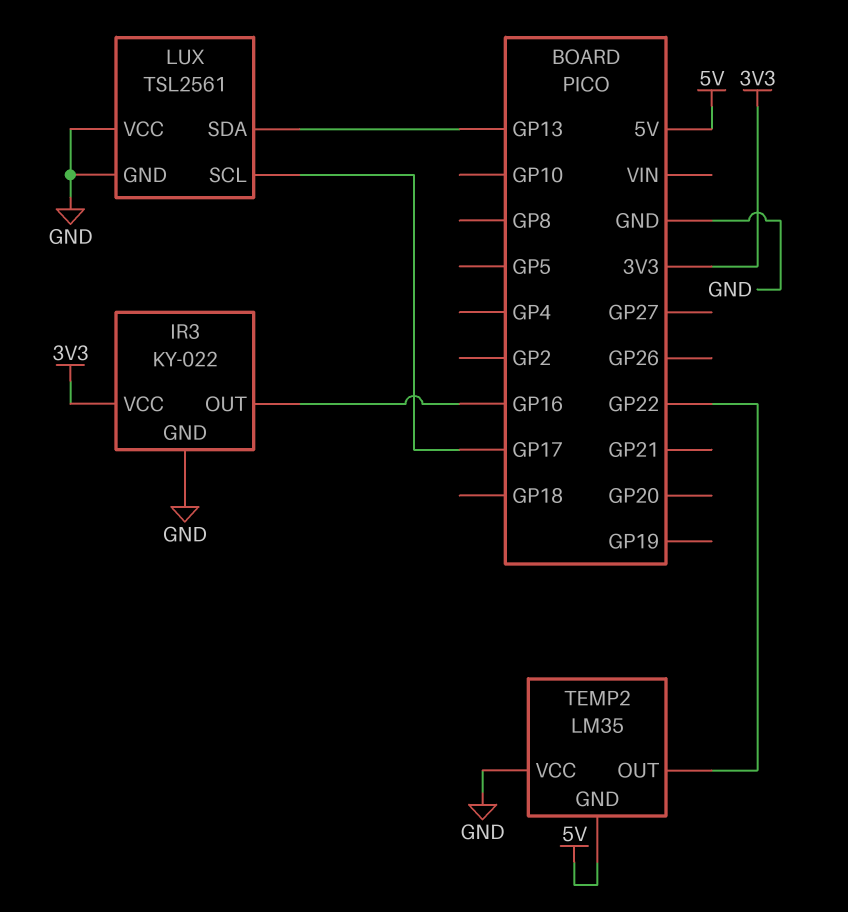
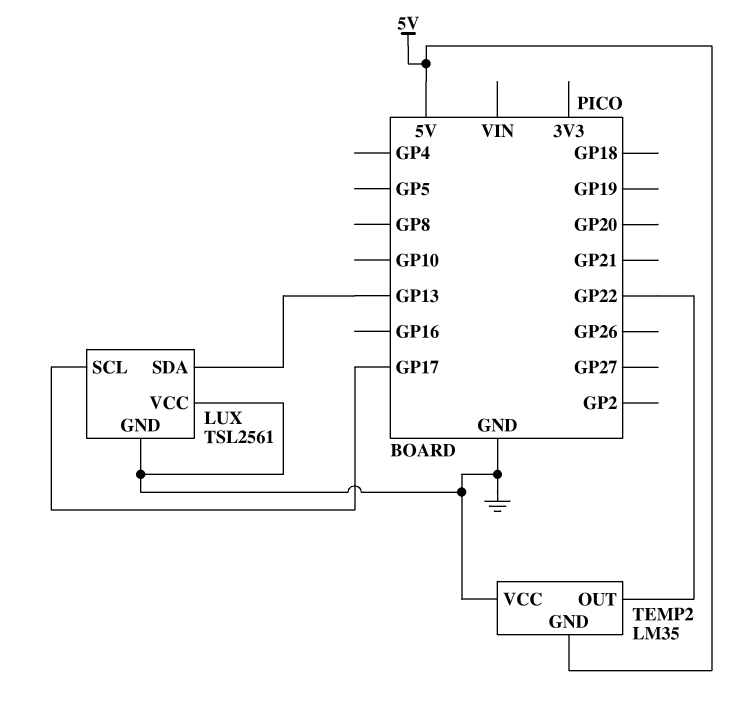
IR3: KY-022 -> none
IR3 pin GND: GND -> none
IR3 pin OUT: GP16 -> none
IR3 pin VCC: 3V3 -> none

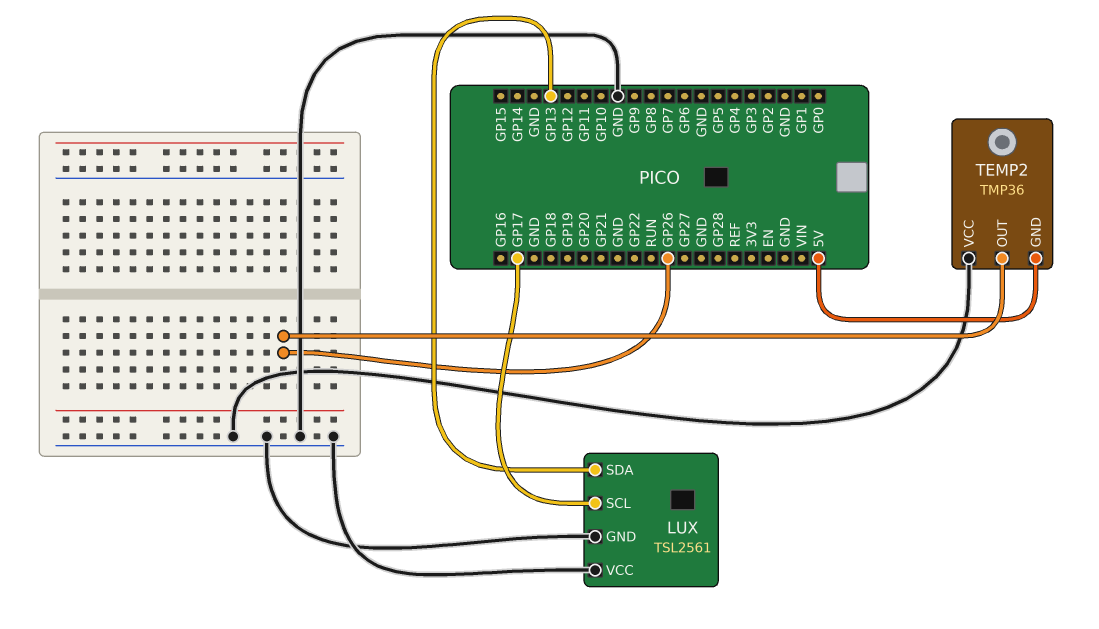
TEMP2: LM35 -> TMP36
TEMP2 pin OUT: GP22 -> GP26

